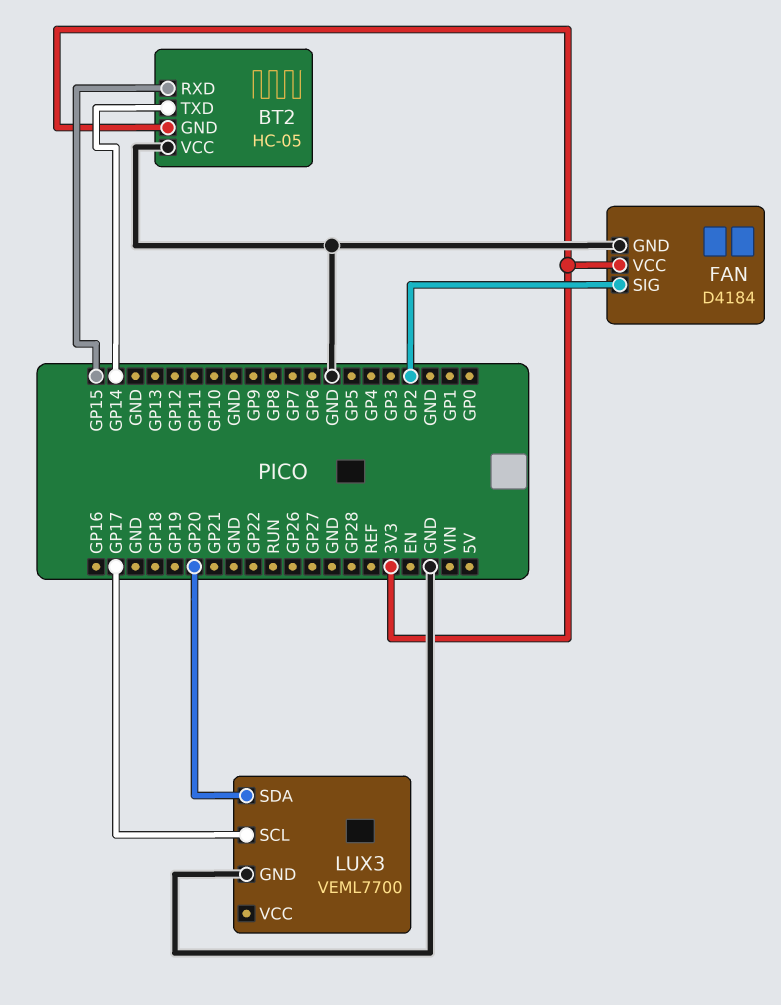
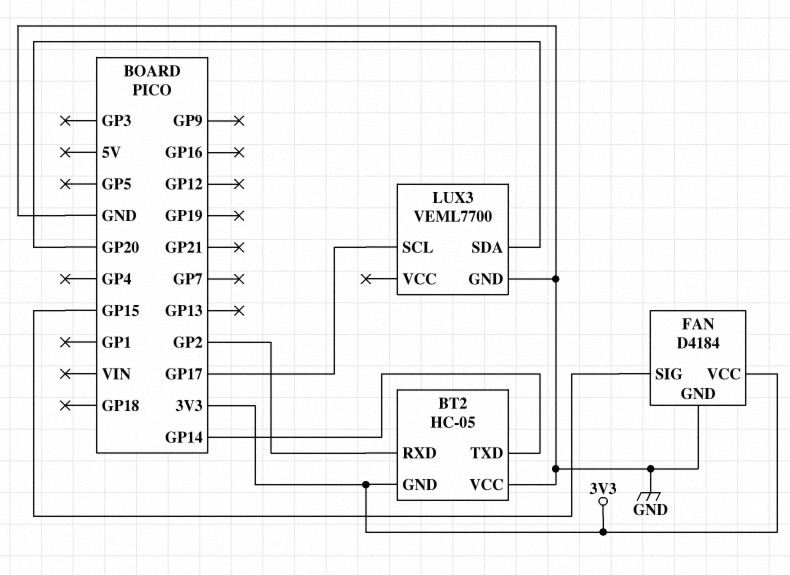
BT2 pin RXD: GP15 -> GP2
FAN pin SIG: GP2 -> GP15

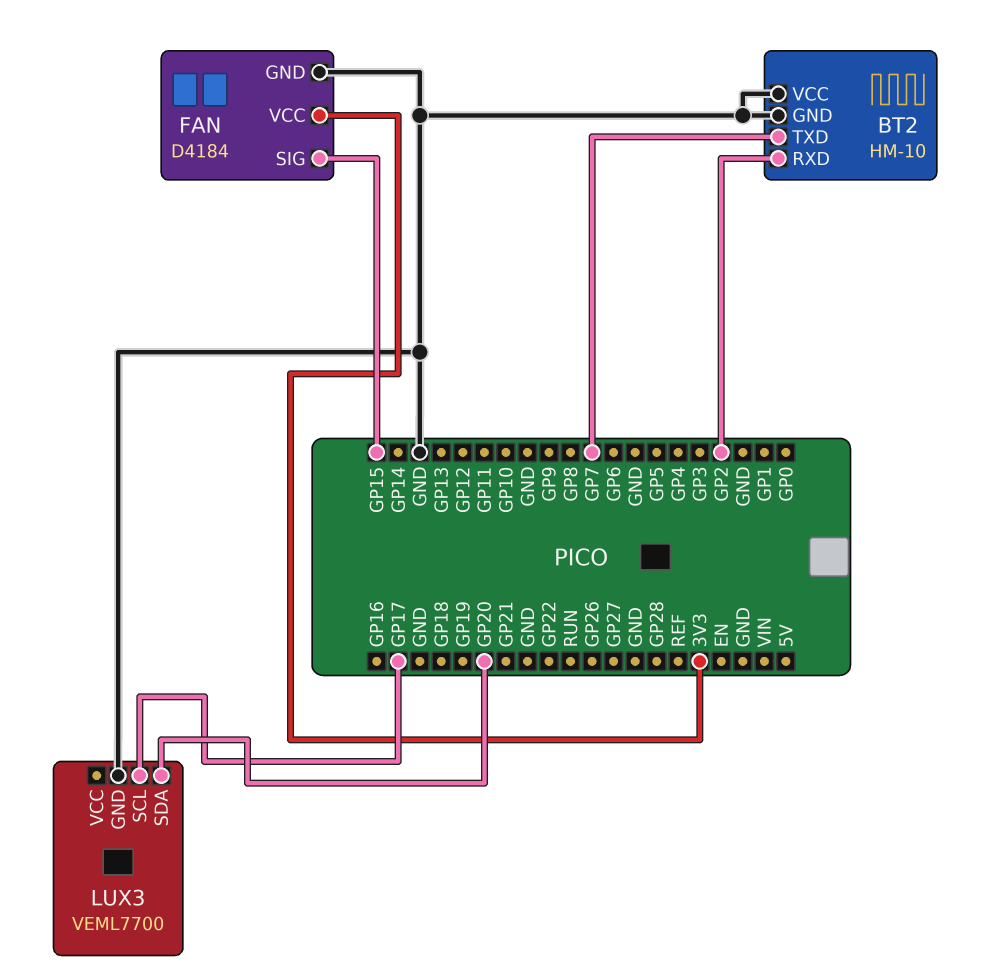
BT2: HC-05 -> HM-10
BT2 pin GND: 3V3 -> GND
BT2 pin TXD: GP14 -> GP7

